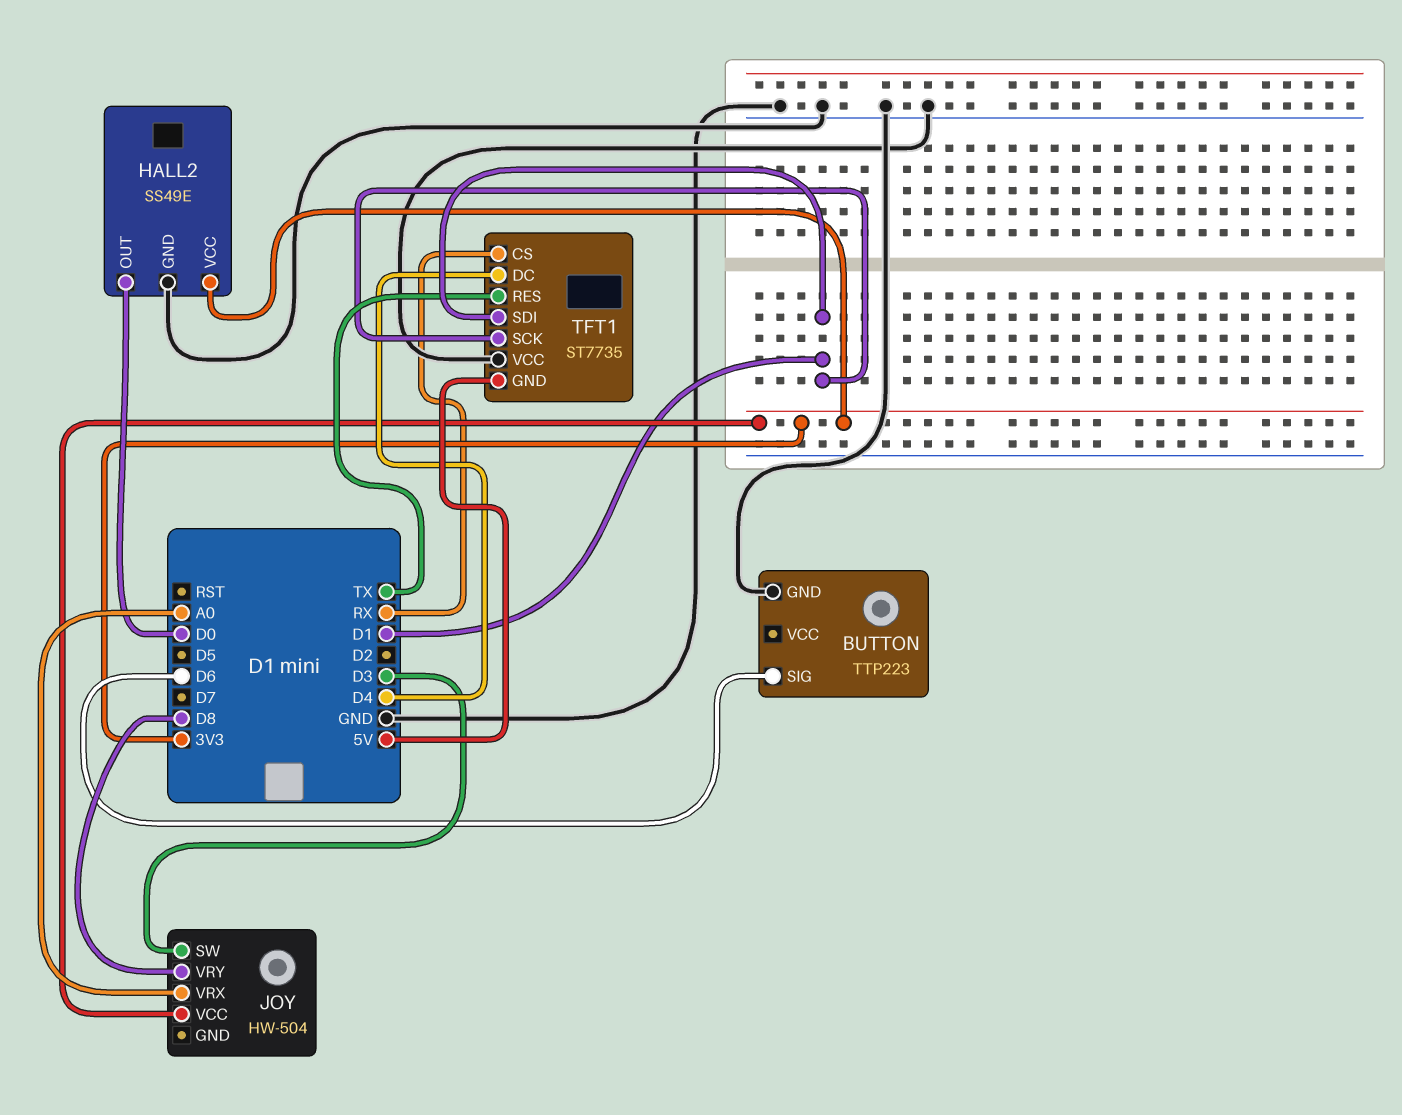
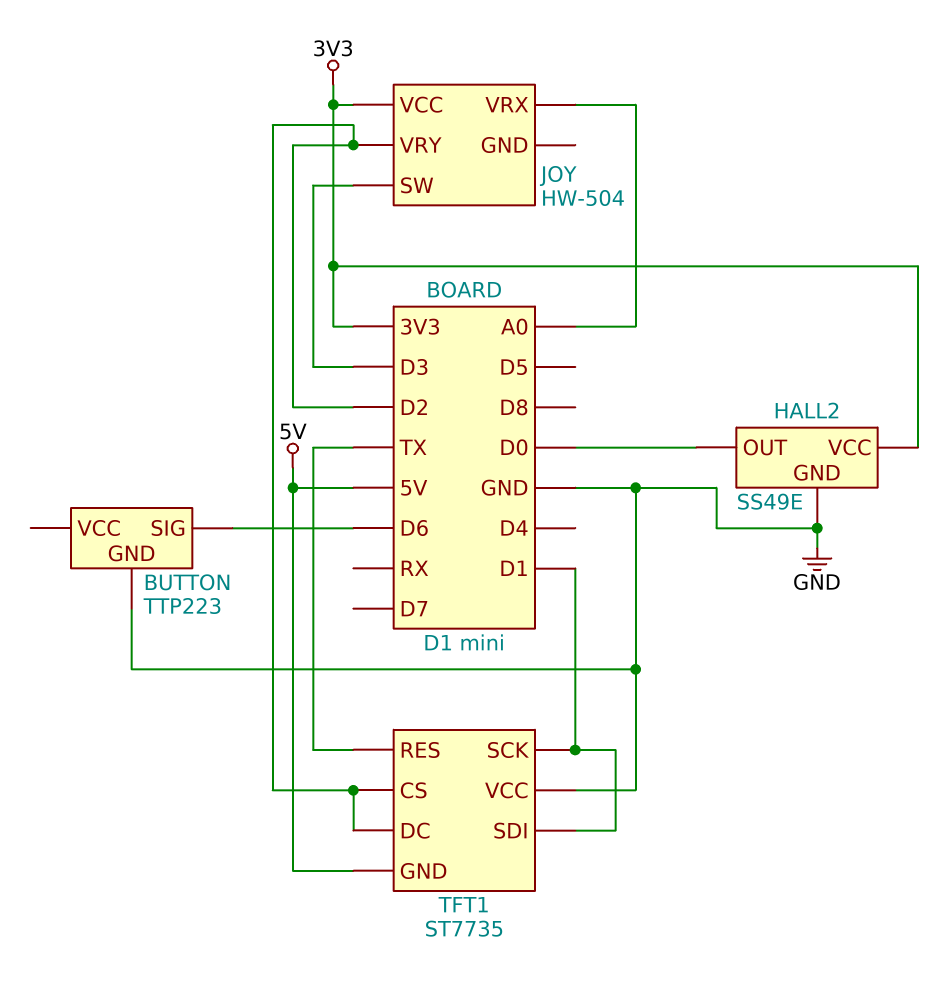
JOY pin VRY: D8 -> D2
TFT1 pin CS: RX -> D2
TFT1 pin DC: D4 -> D2

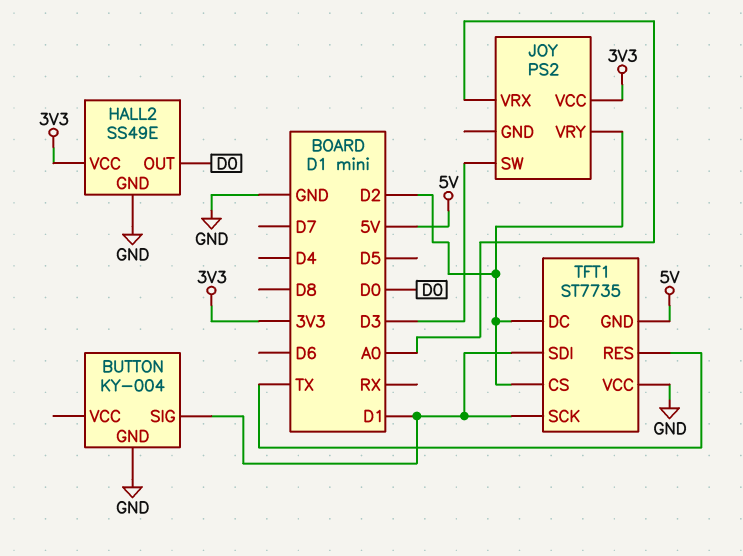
BUTTON: TTP223 -> KY-004
BUTTON pin SIG: D6 -> D1
JOY: HW-504 -> PS2

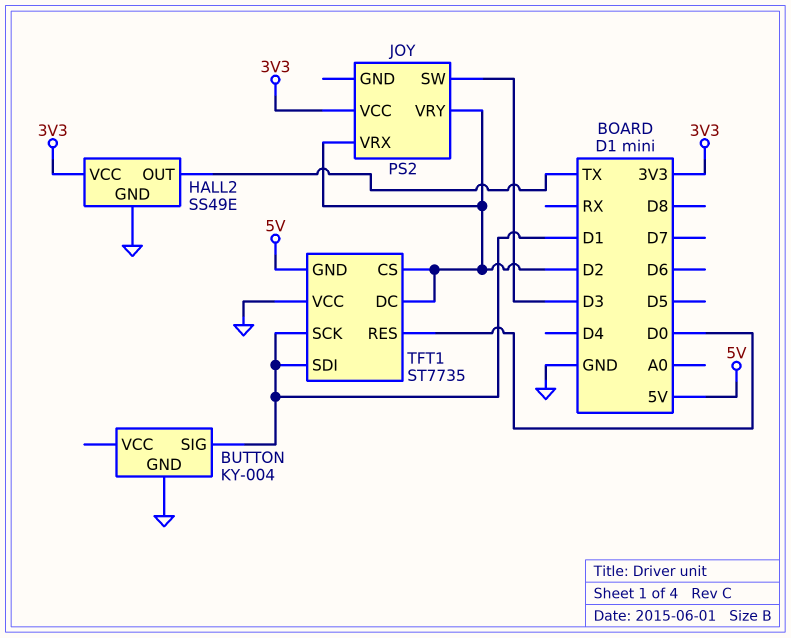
HALL2 pin OUT: D0 -> TX
JOY pin VRX: A0 -> D2
TFT1 pin RES: TX -> D0

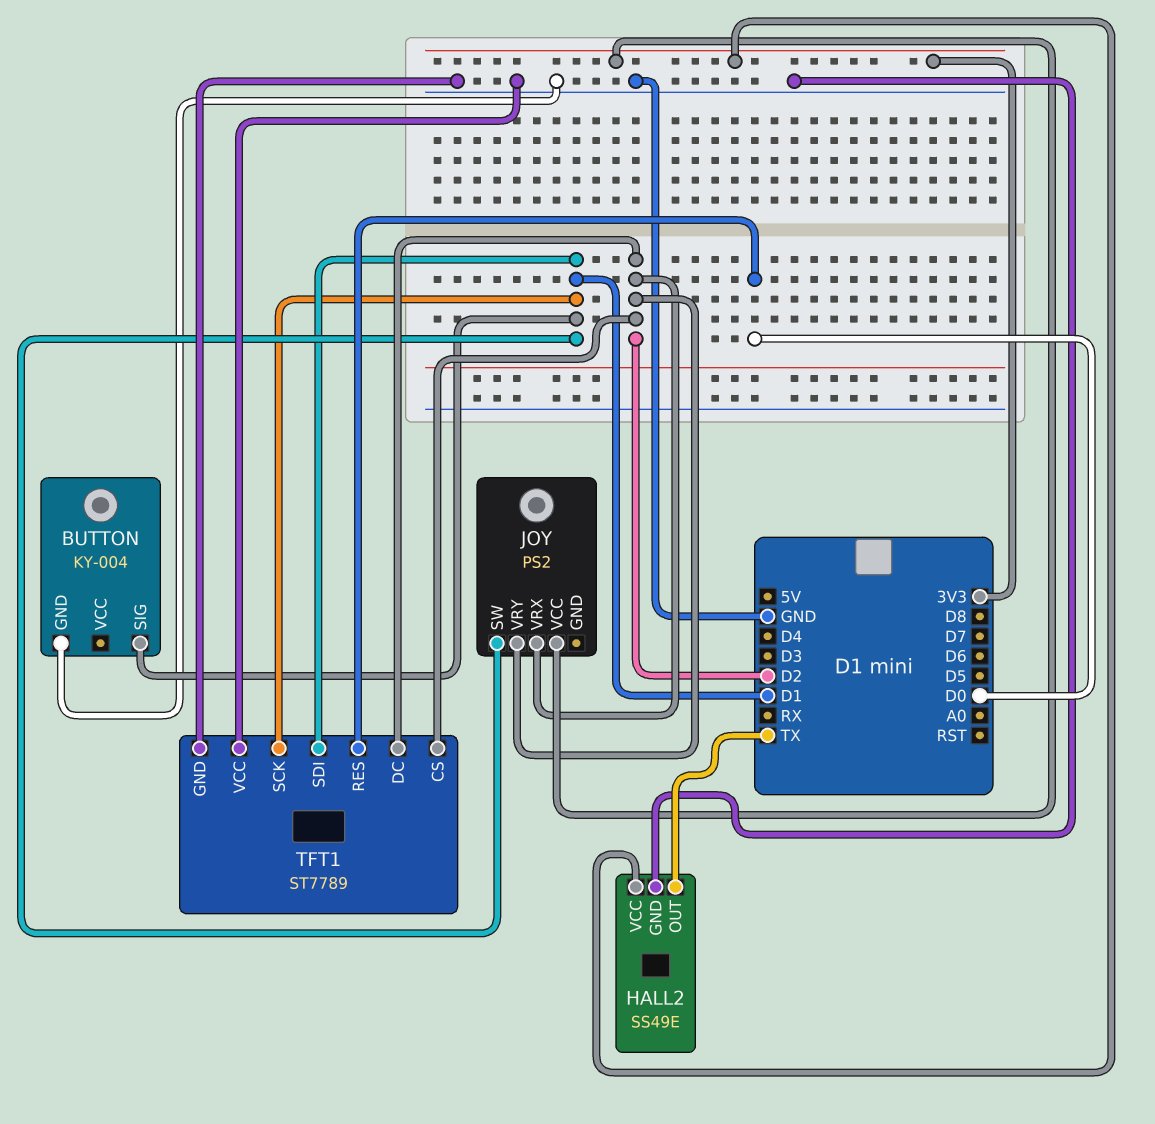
JOY pin SW: D3 -> D1
TFT1: ST7735 -> ST7789
TFT1 pin GND: 5V -> GND

